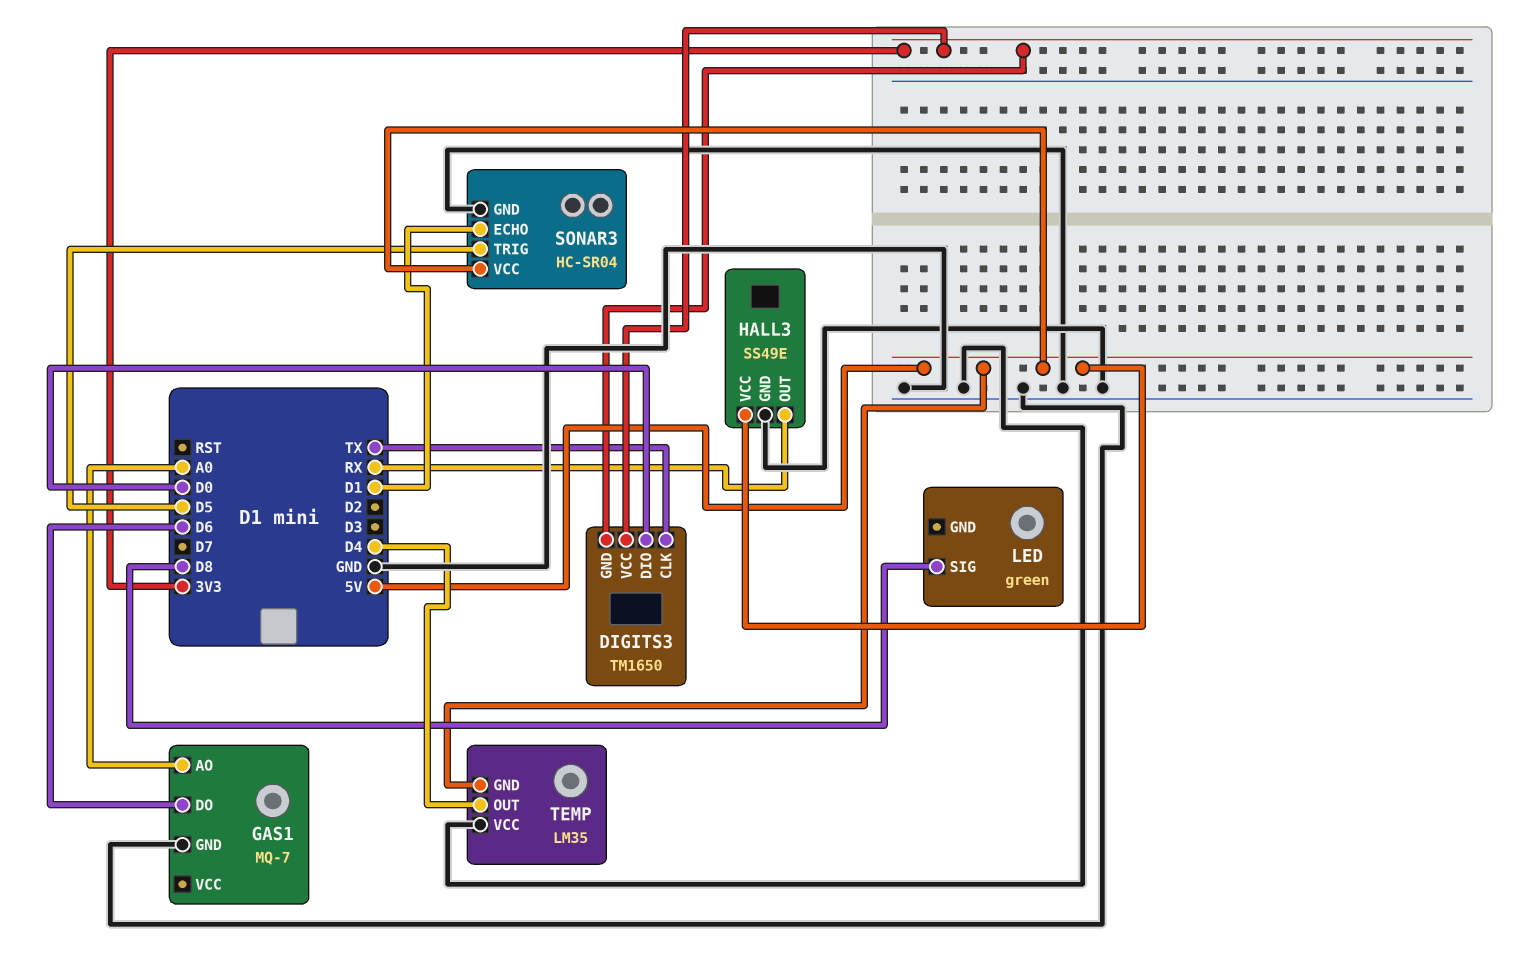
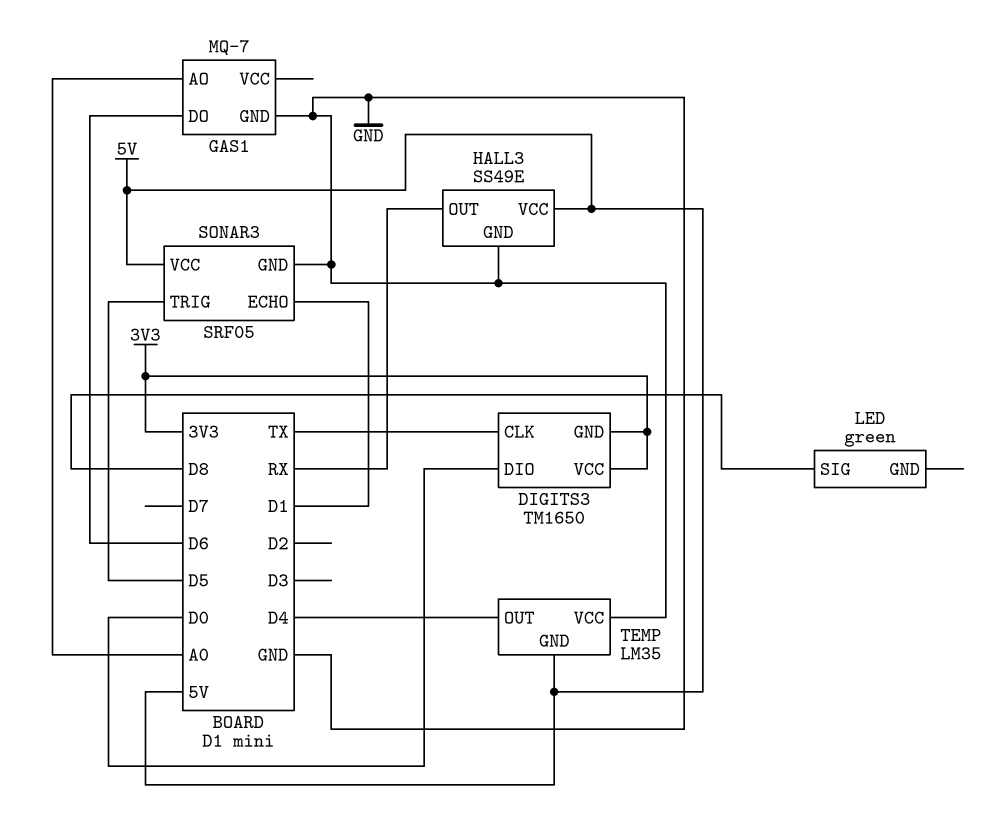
SONAR3: HC-SR04 -> SRF05

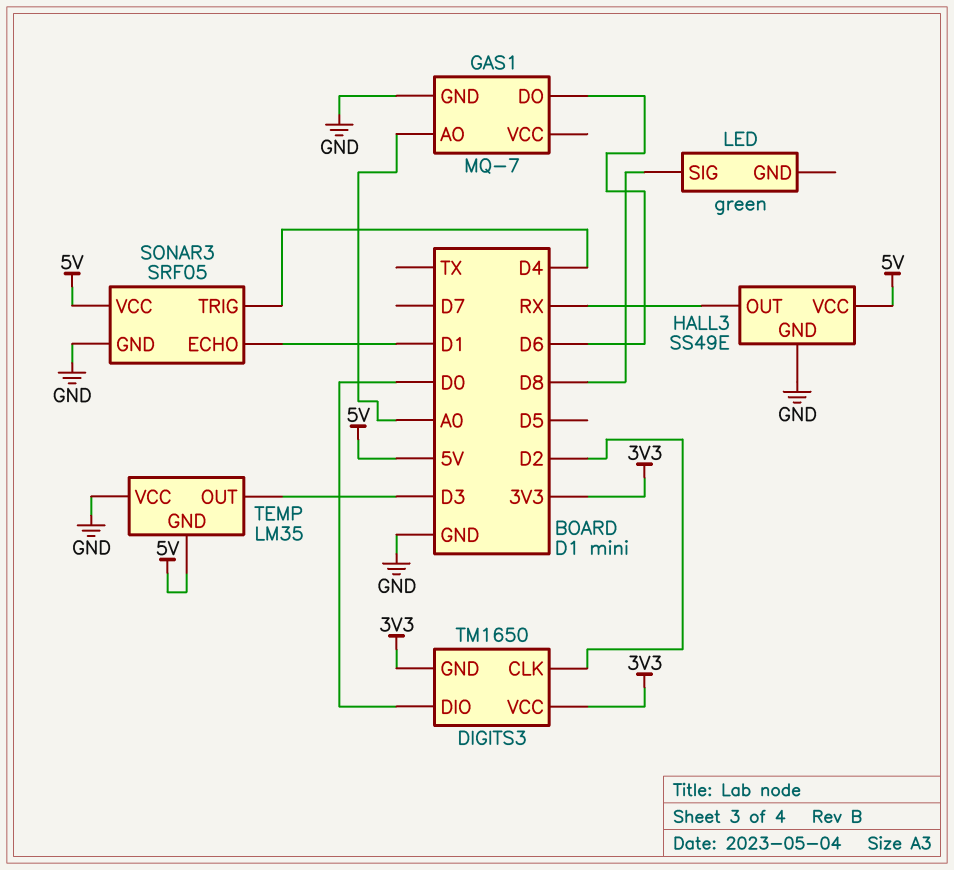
DIGITS3 pin CLK: TX -> D2
SONAR3 pin TRIG: D5 -> D4
TEMP pin OUT: D4 -> D3

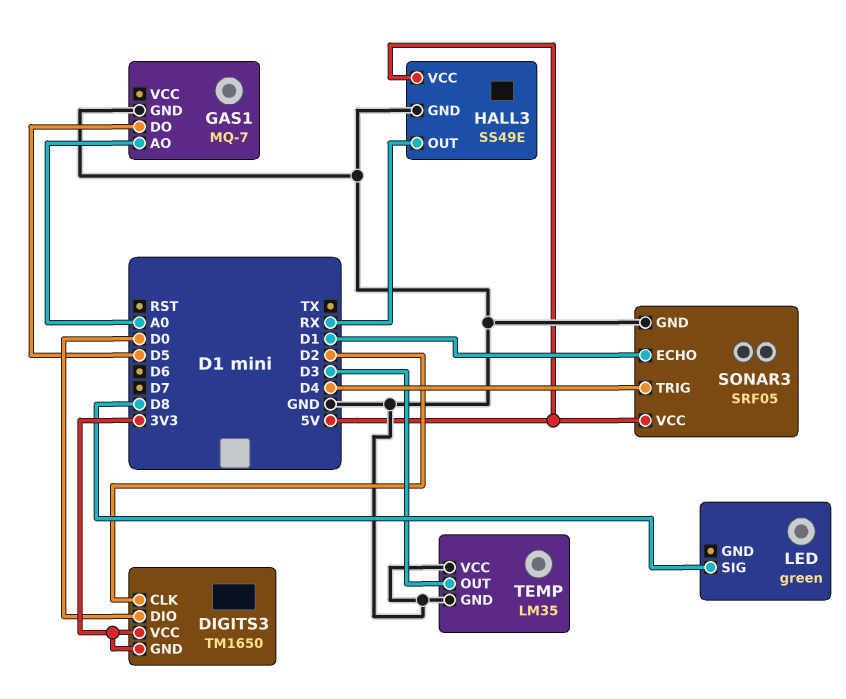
GAS1 pin DO: D6 -> D5
TEMP pin GND: 5V -> GND

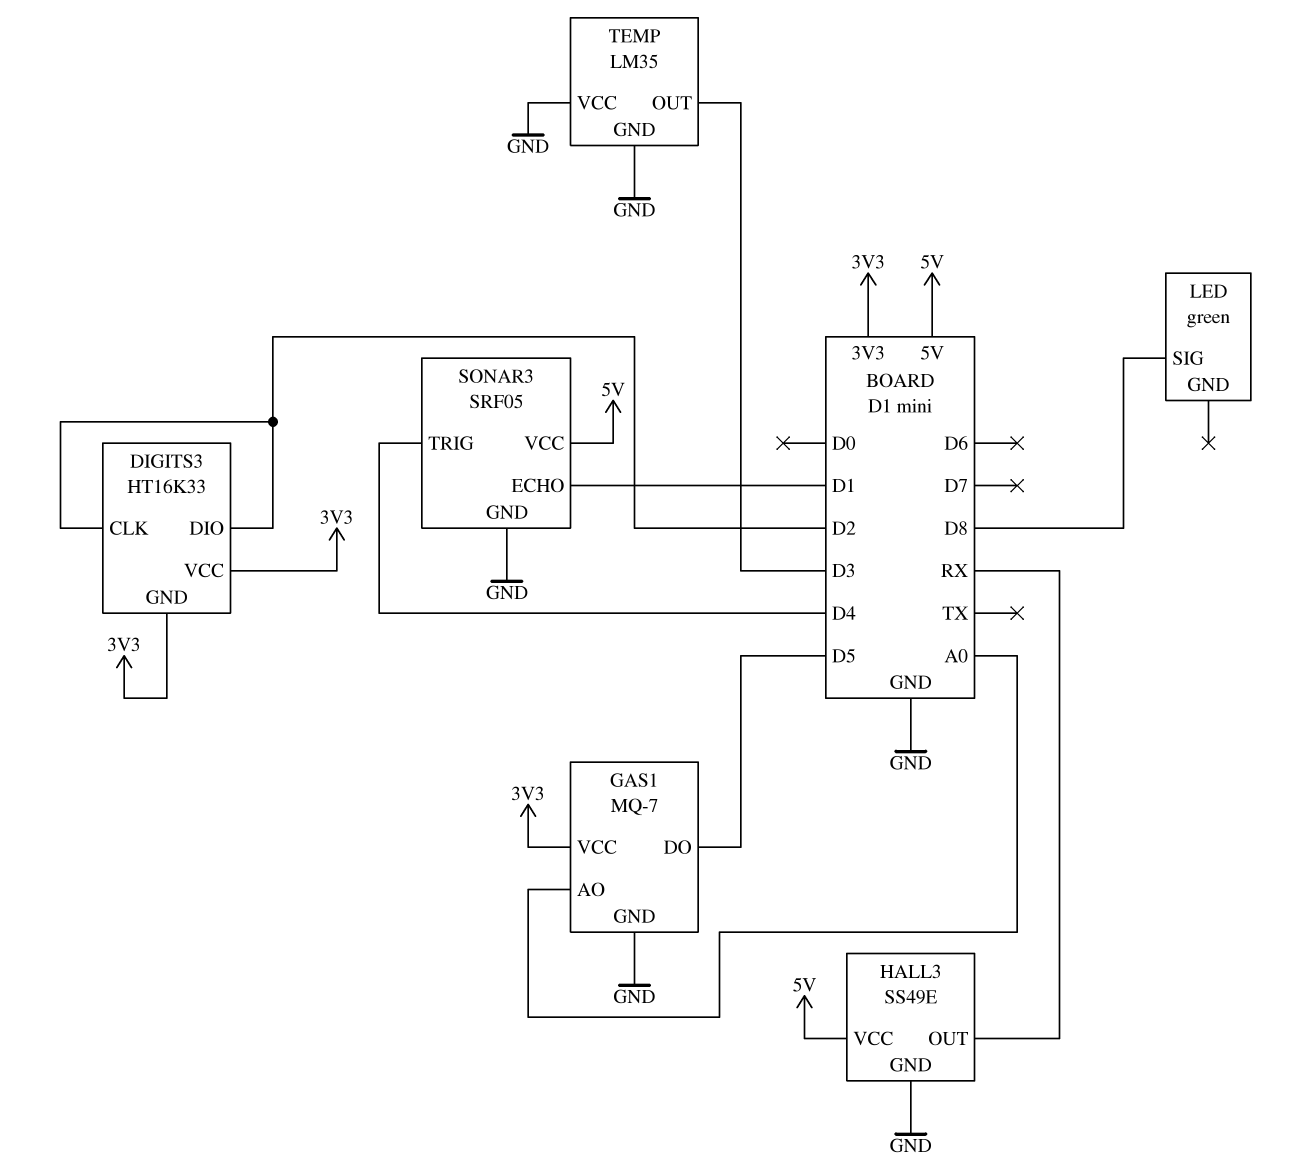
DIGITS3: TM1650 -> HT16K33
DIGITS3 pin DIO: D0 -> D2
GAS1 pin VCC: none -> 3V3

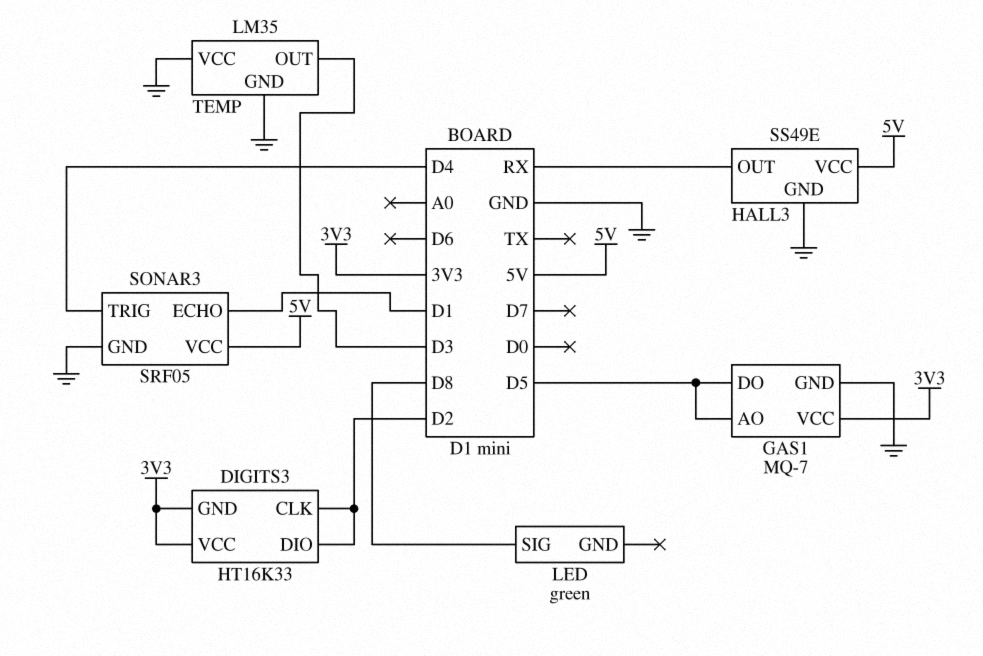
GAS1 pin AO: A0 -> D5

